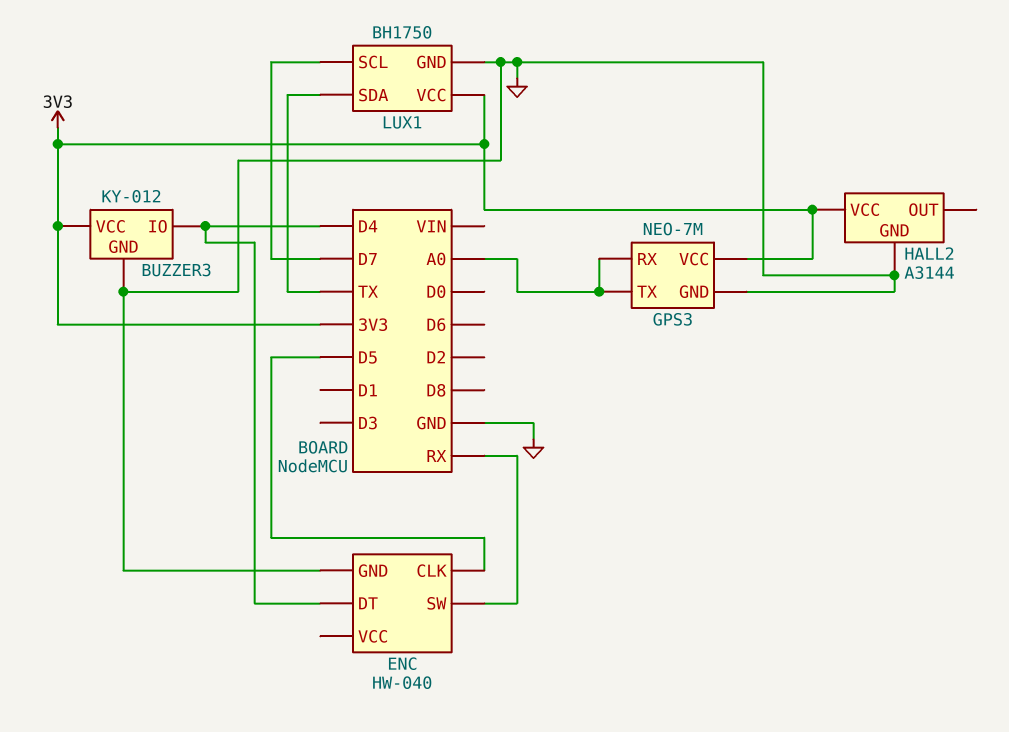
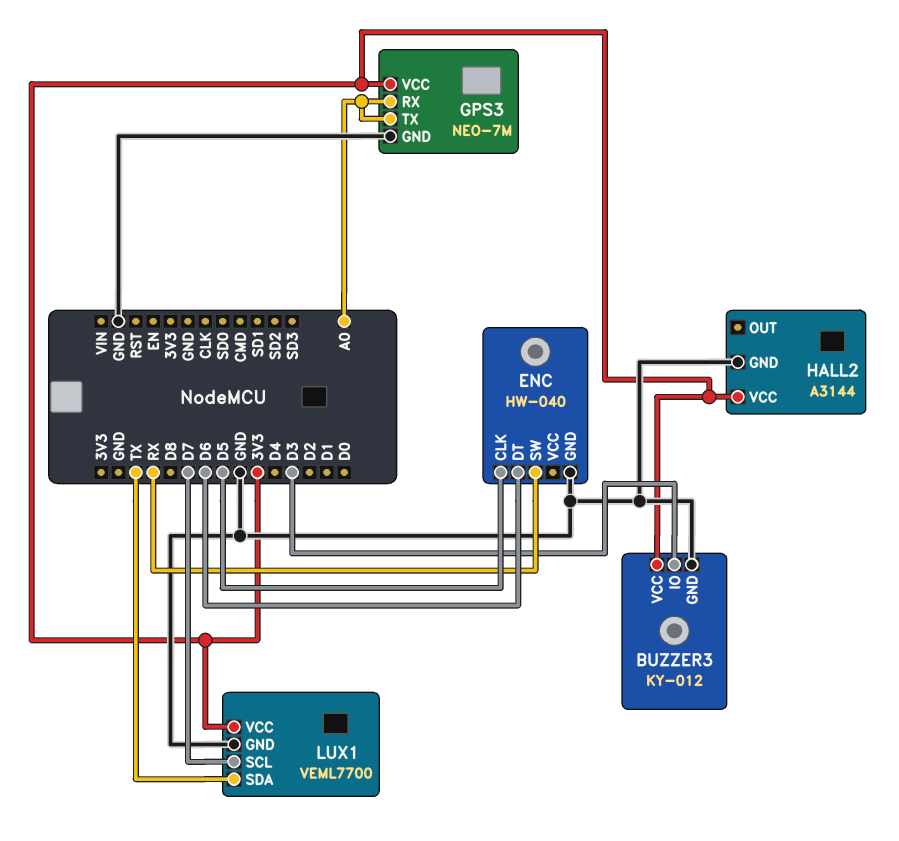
BUZZER3 pin IO: D4 -> D3
ENC pin DT: D4 -> D6
LUX1: BH1750 -> VEML7700

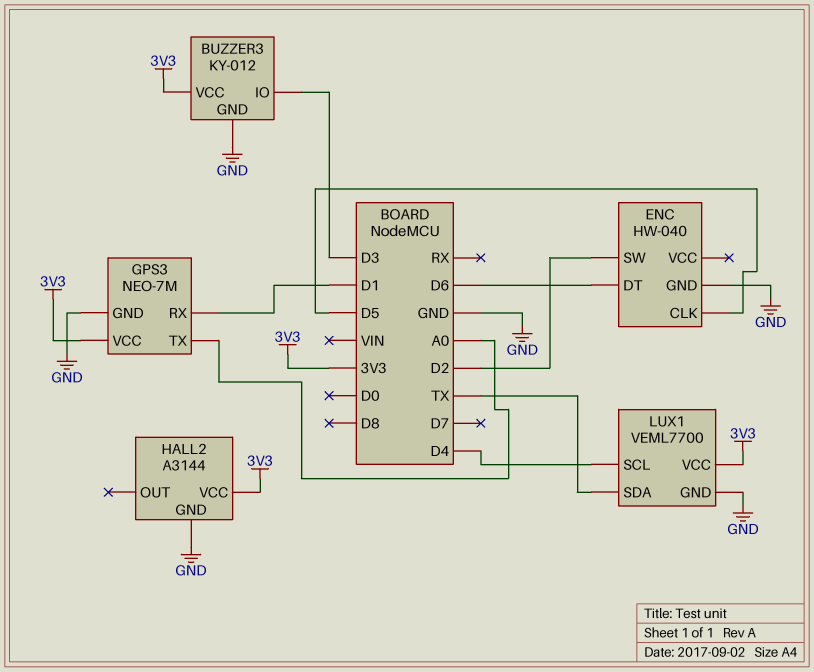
ENC pin SW: RX -> D2
GPS3 pin RX: A0 -> D1
LUX1 pin SCL: D7 -> D4

